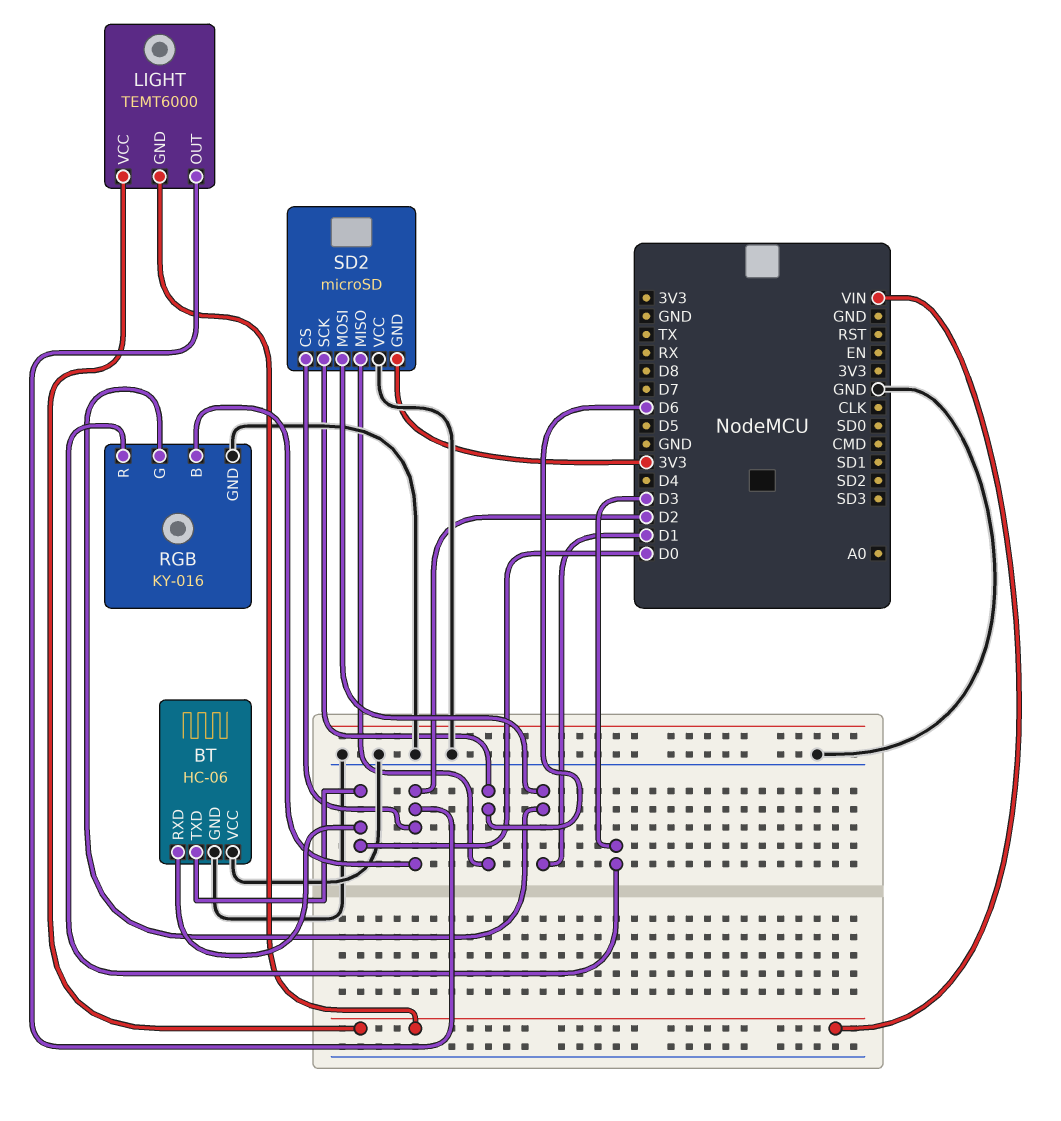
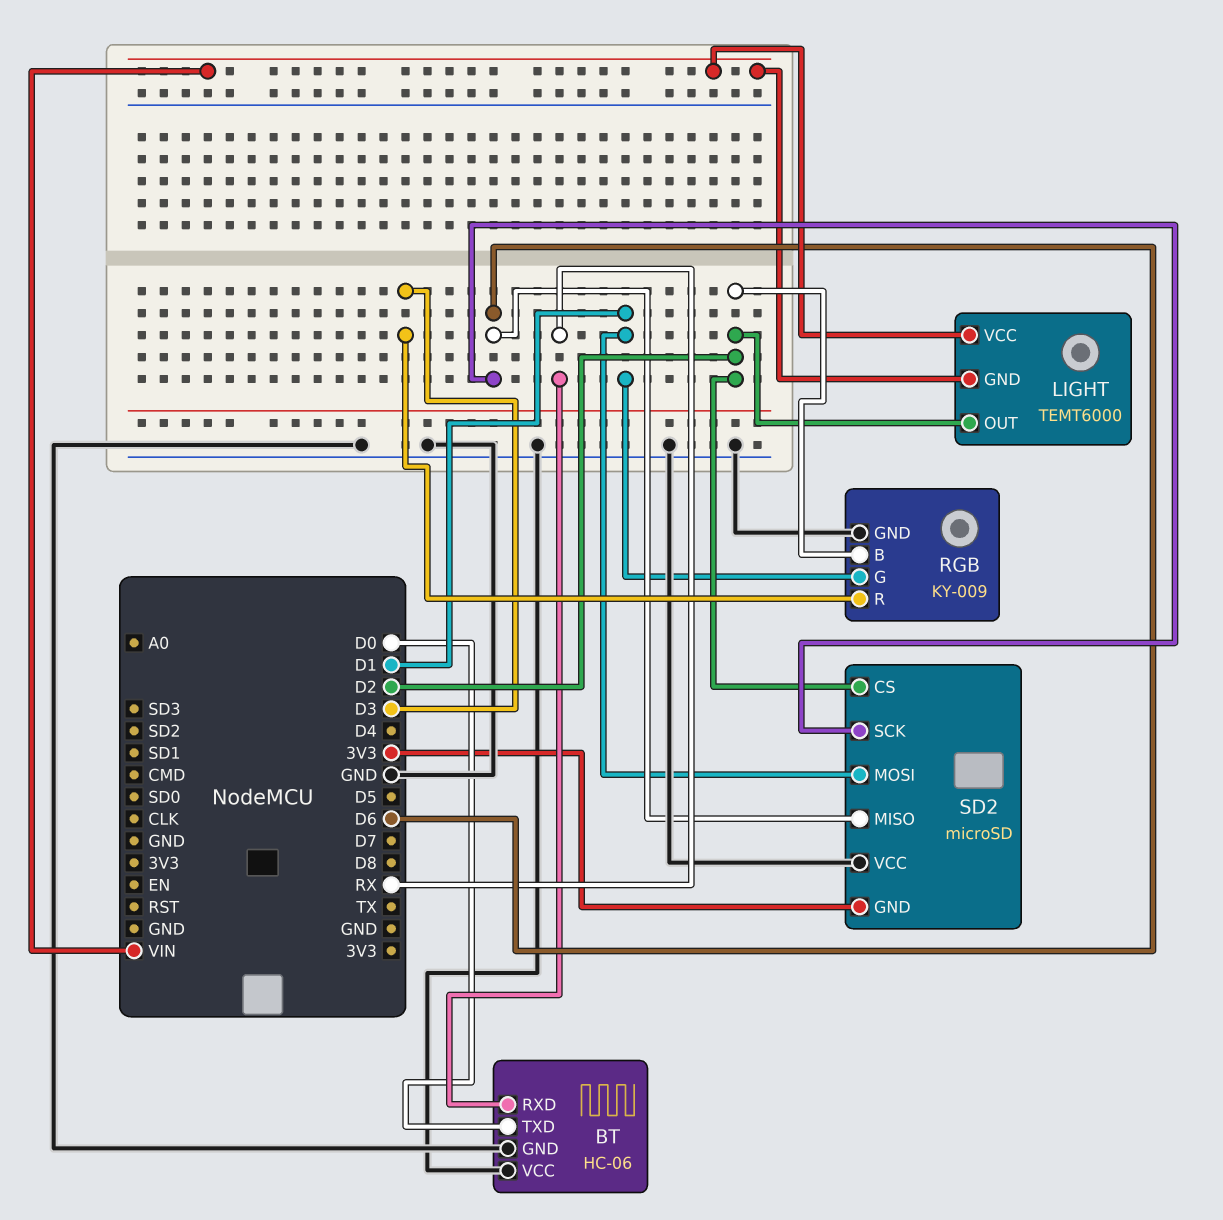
BT pin RXD: D0 -> RX
RGB: KY-016 -> KY-009

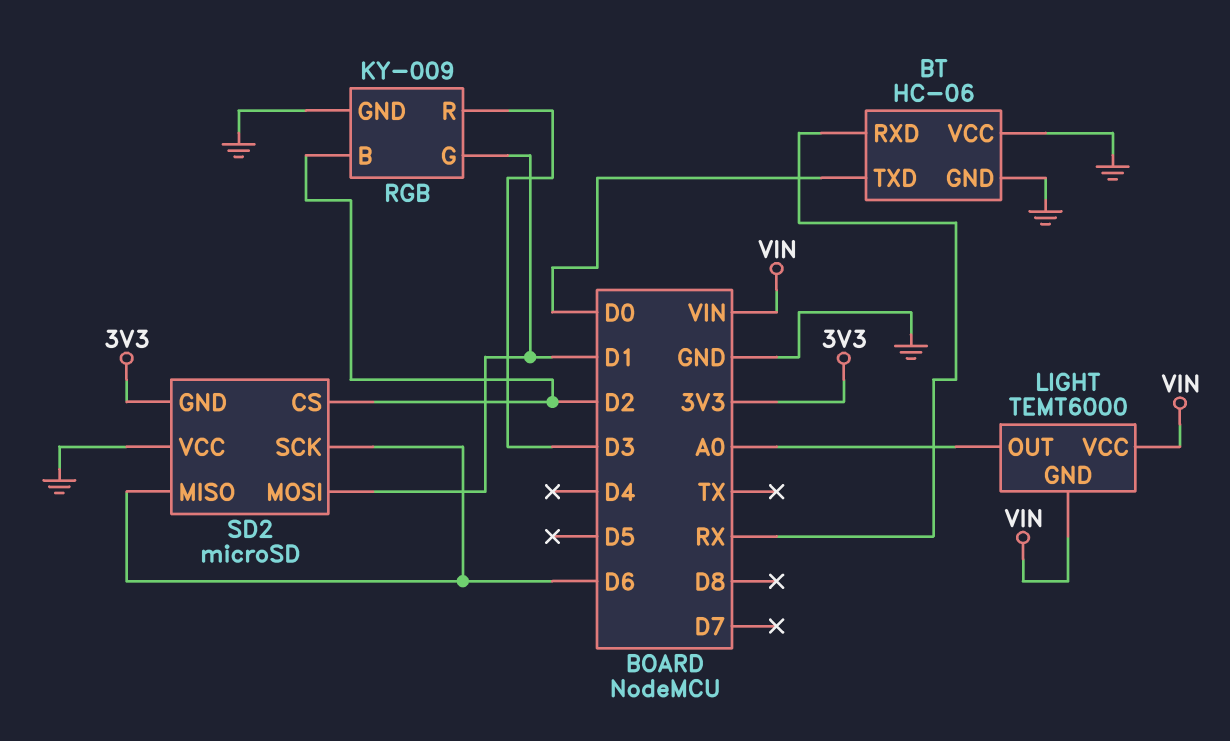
LIGHT pin OUT: D2 -> A0

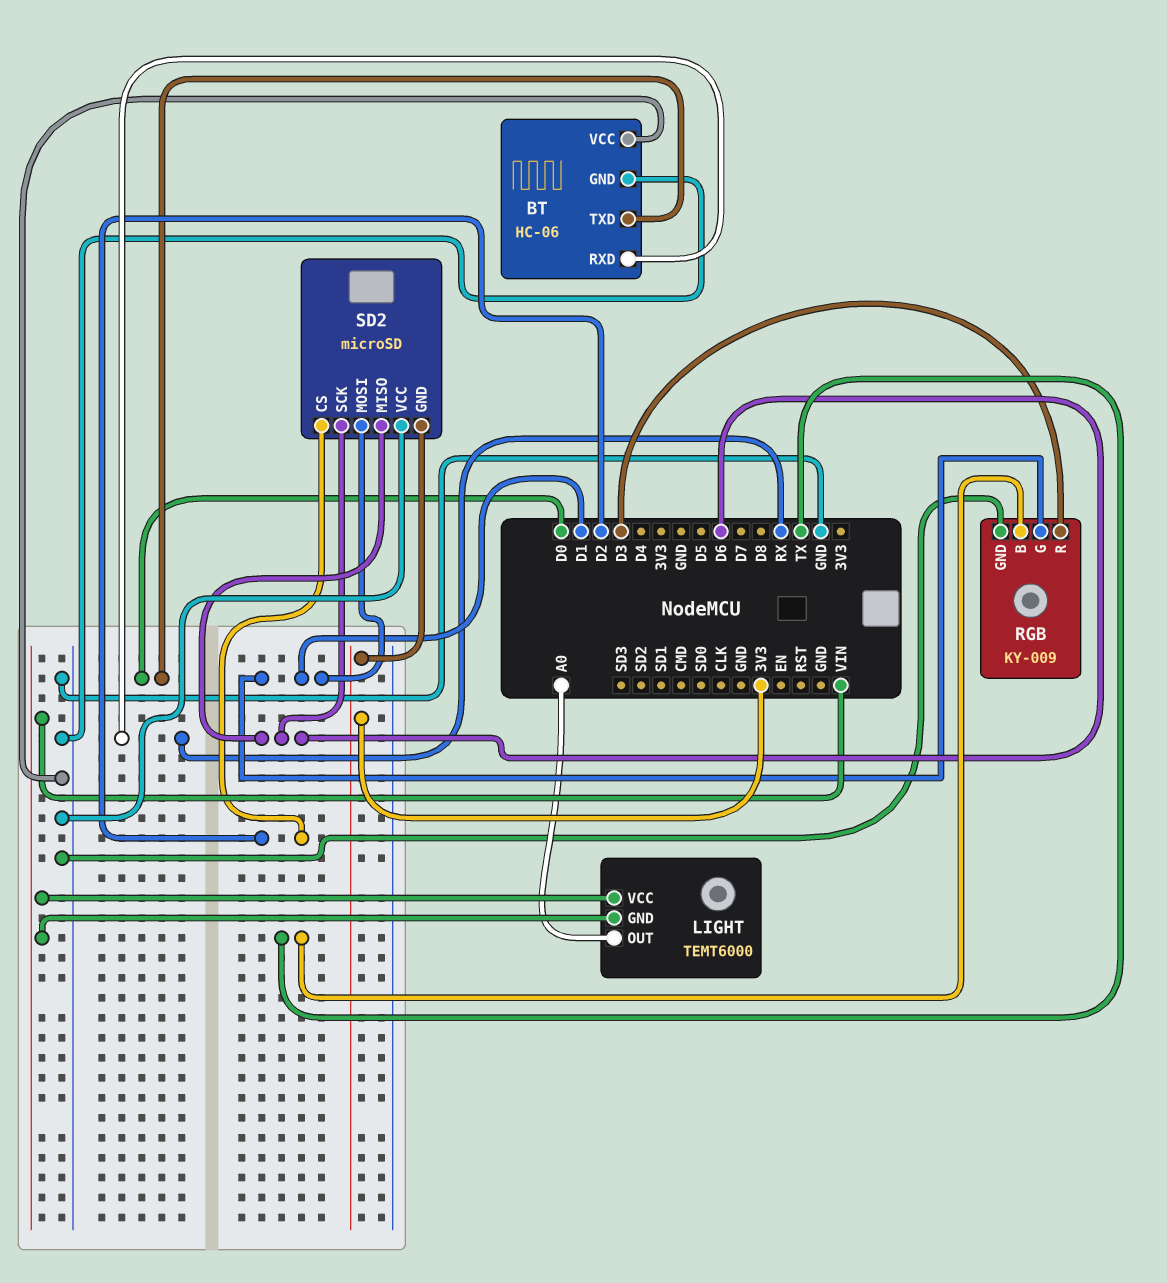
RGB pin B: D2 -> TX

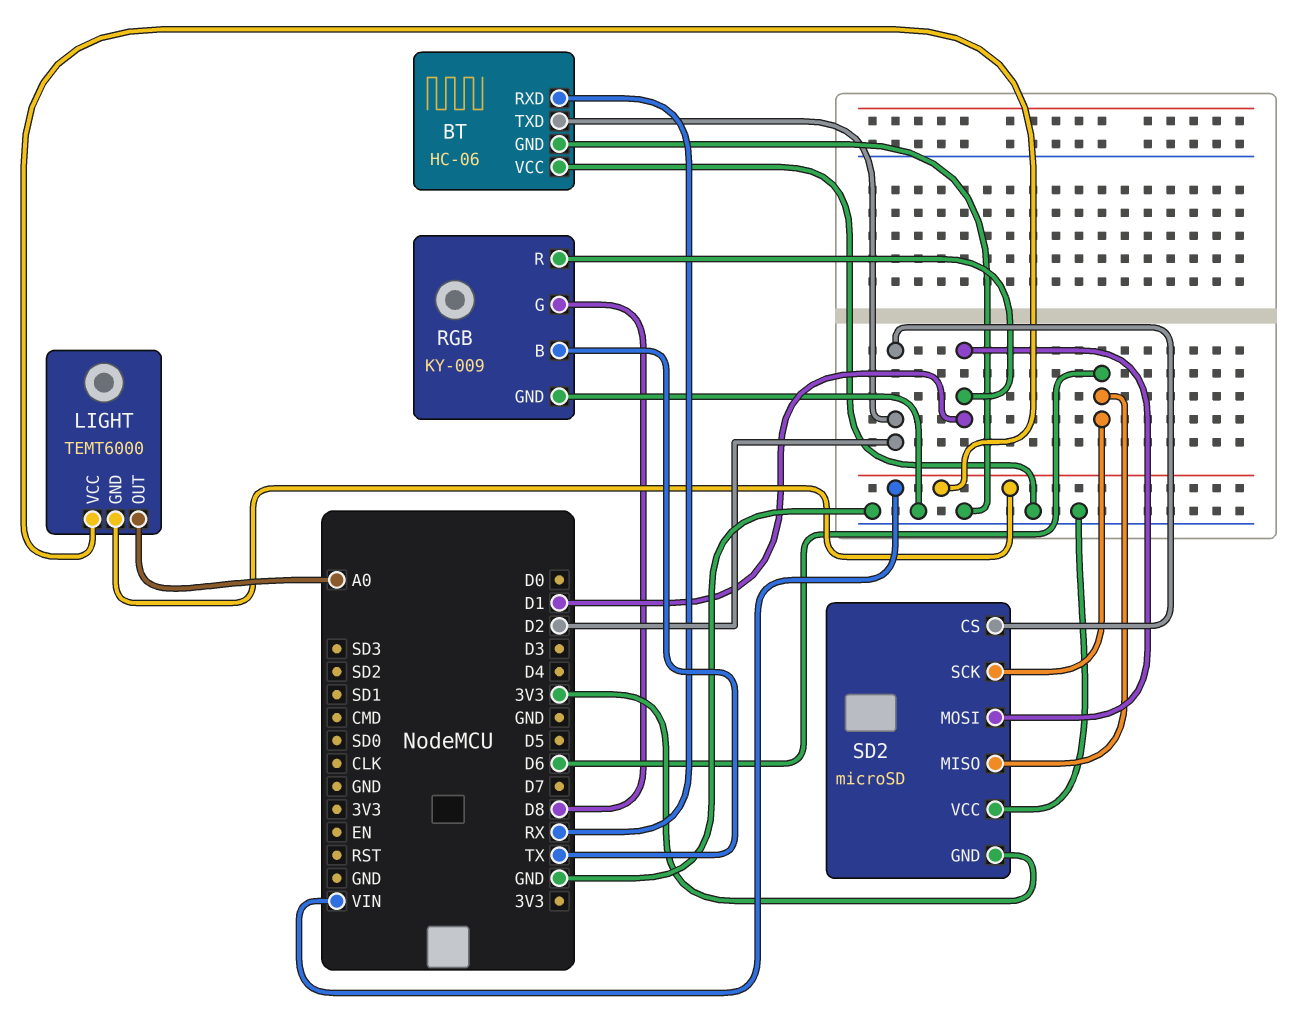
BT pin TXD: D0 -> D2
RGB pin G: D1 -> D8
RGB pin R: D3 -> D1

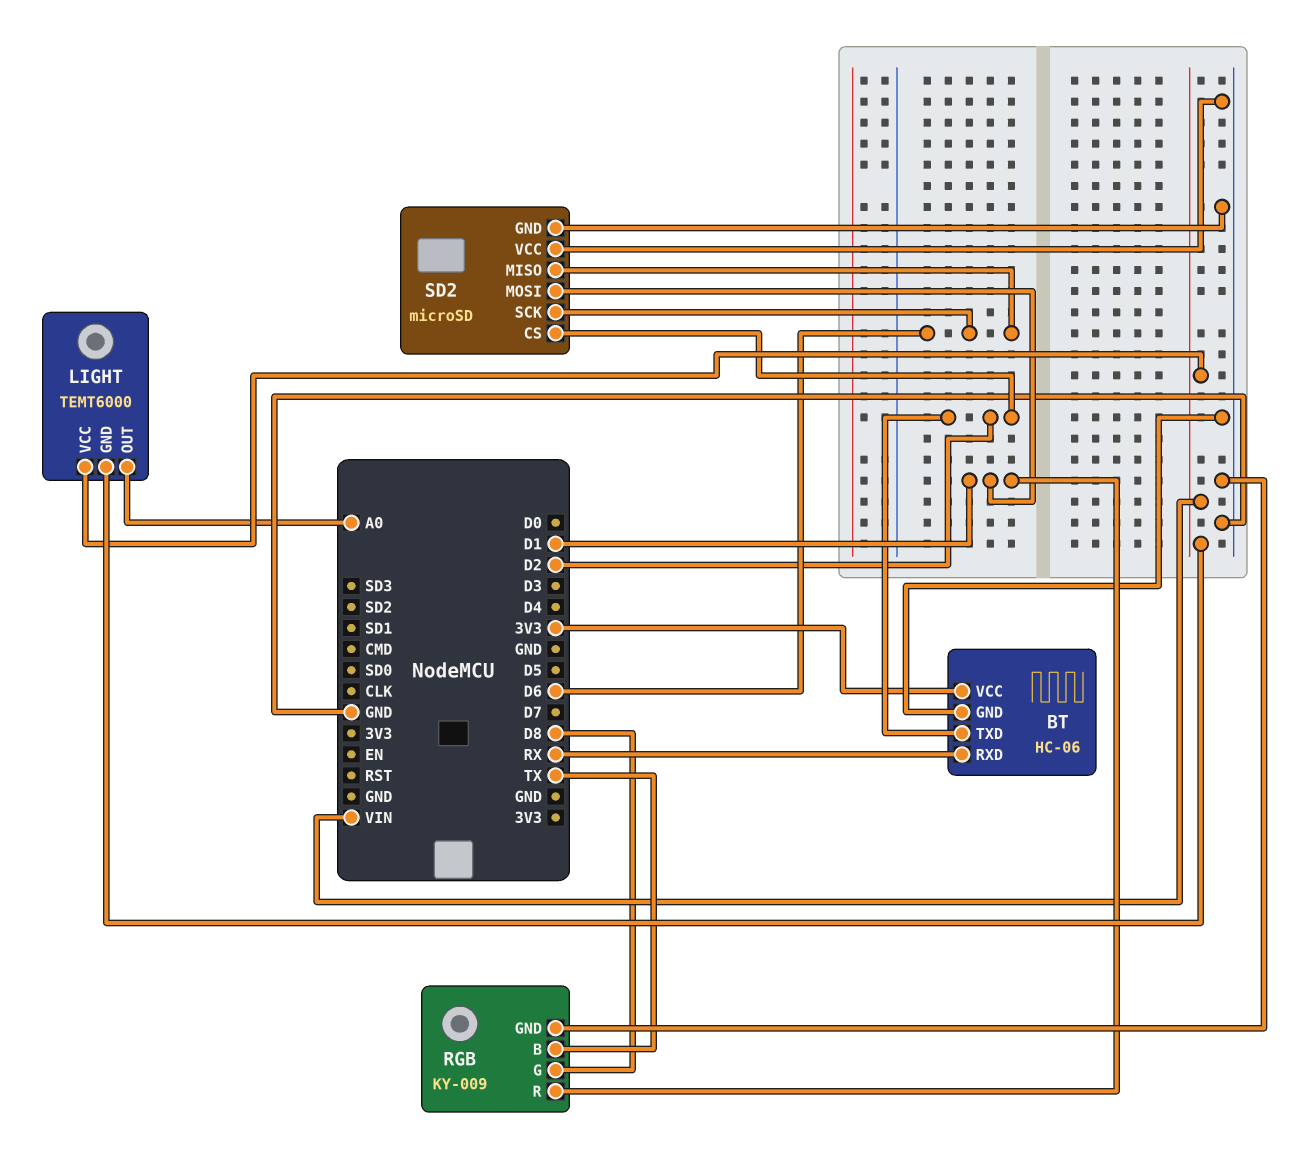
BT pin VCC: GND -> 3V3
SD2 pin GND: 3V3 -> GND

